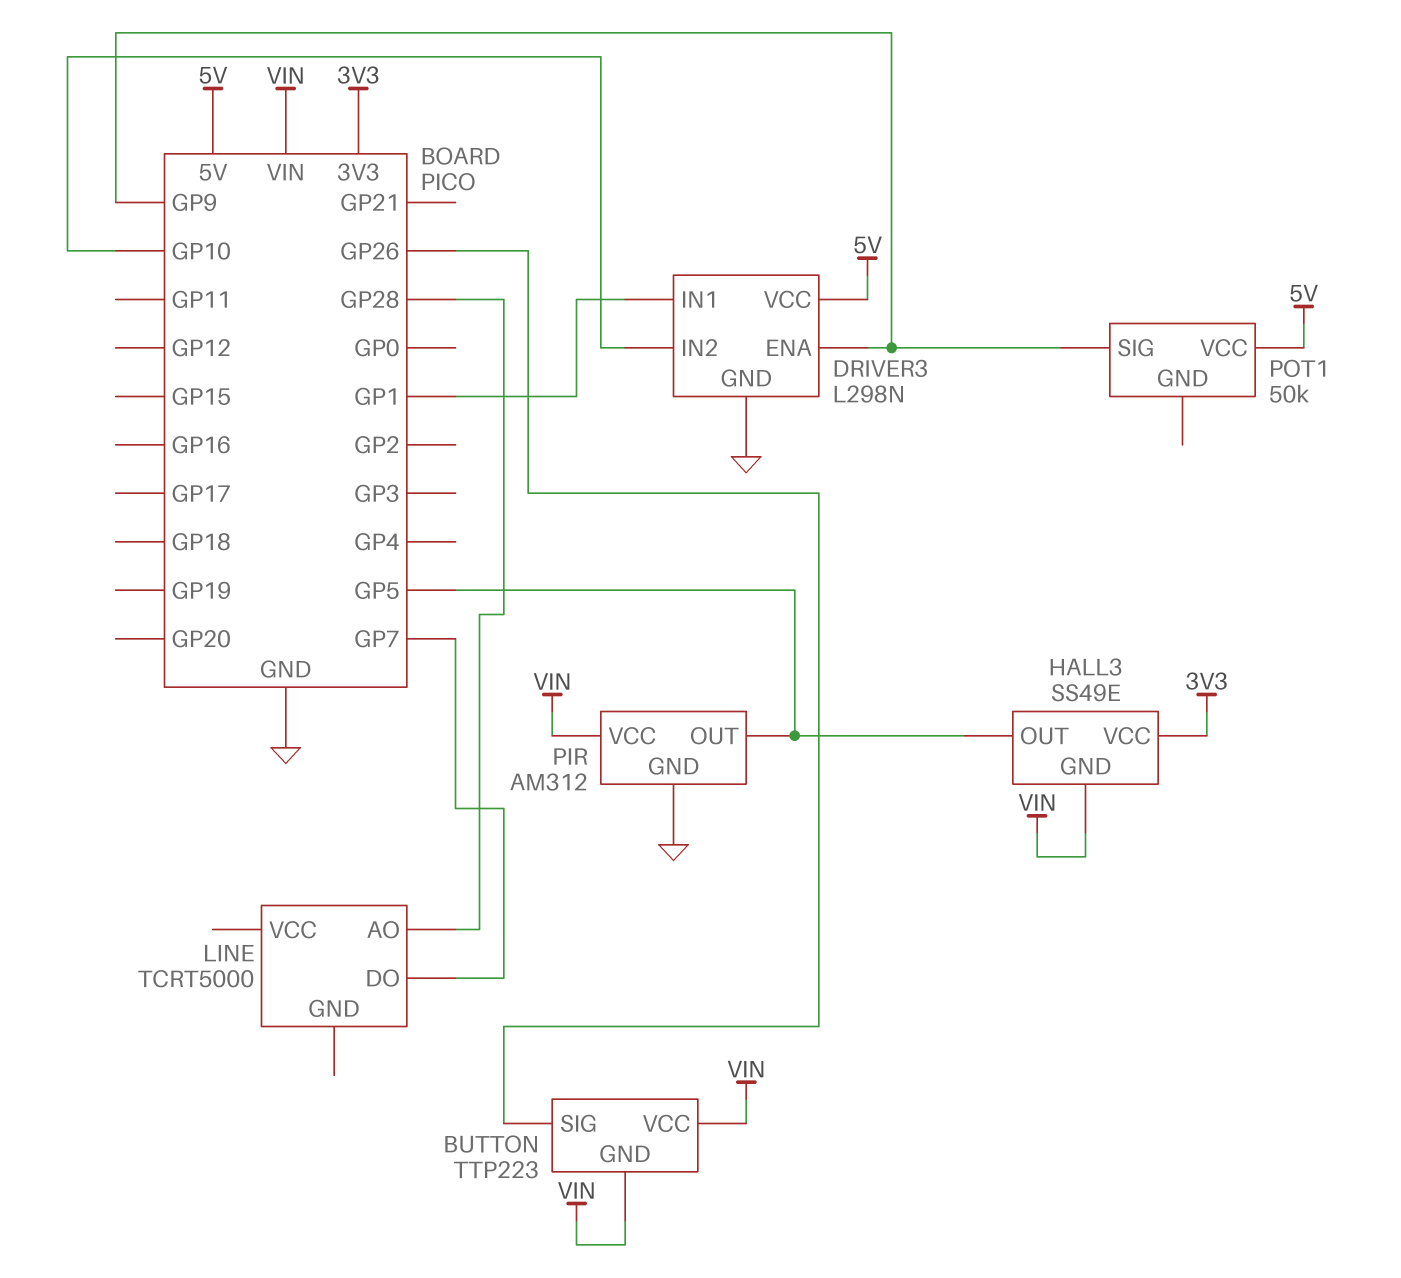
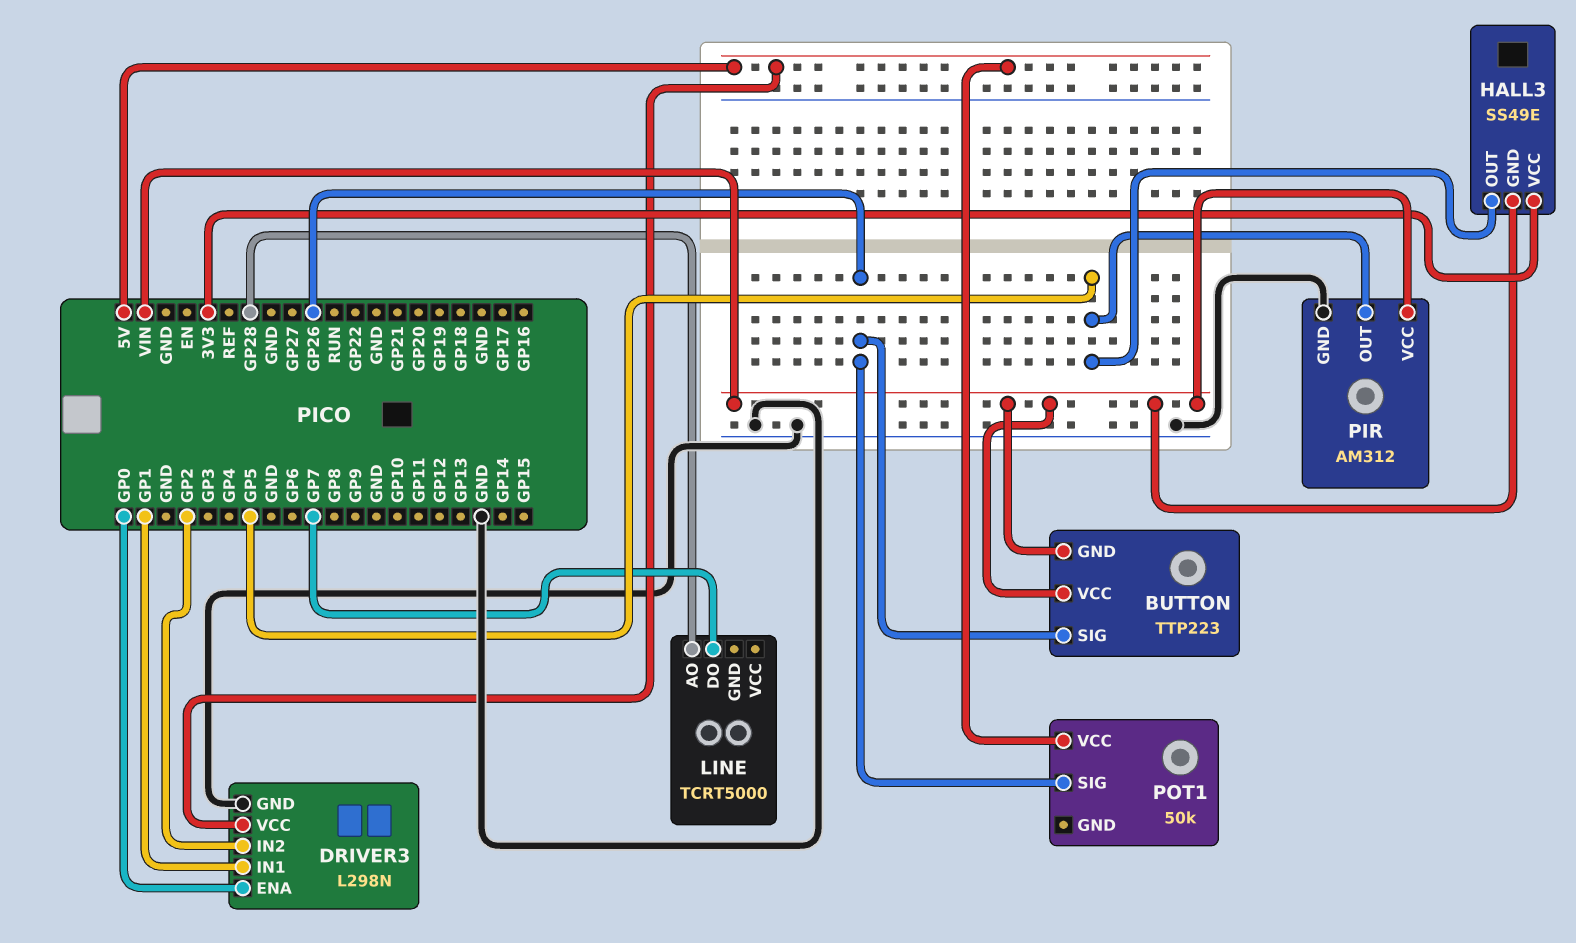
DRIVER3 pin ENA: GP9 -> GP0
DRIVER3 pin IN2: GP10 -> GP2
POT1 pin SIG: GP9 -> GP26

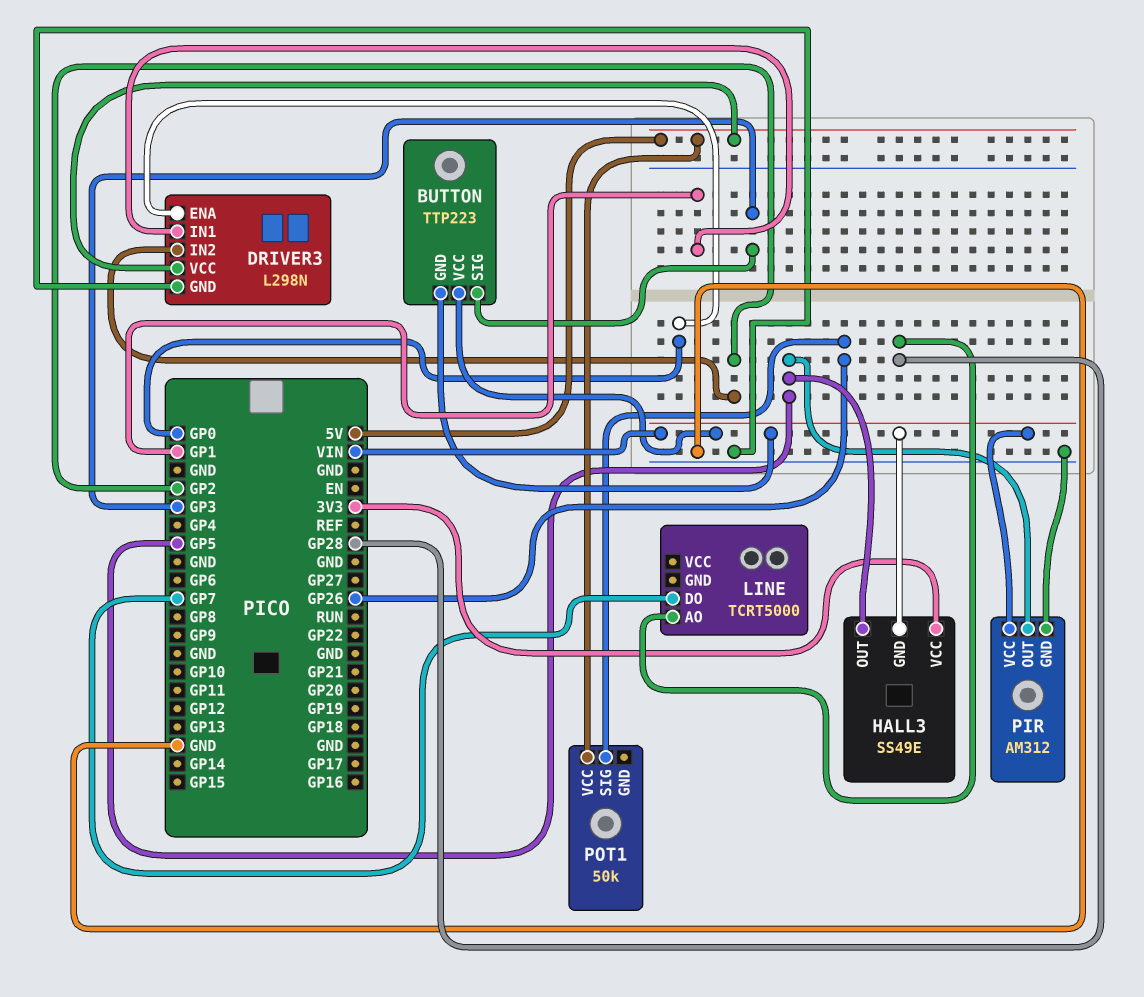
BUTTON pin SIG: GP26 -> GP3

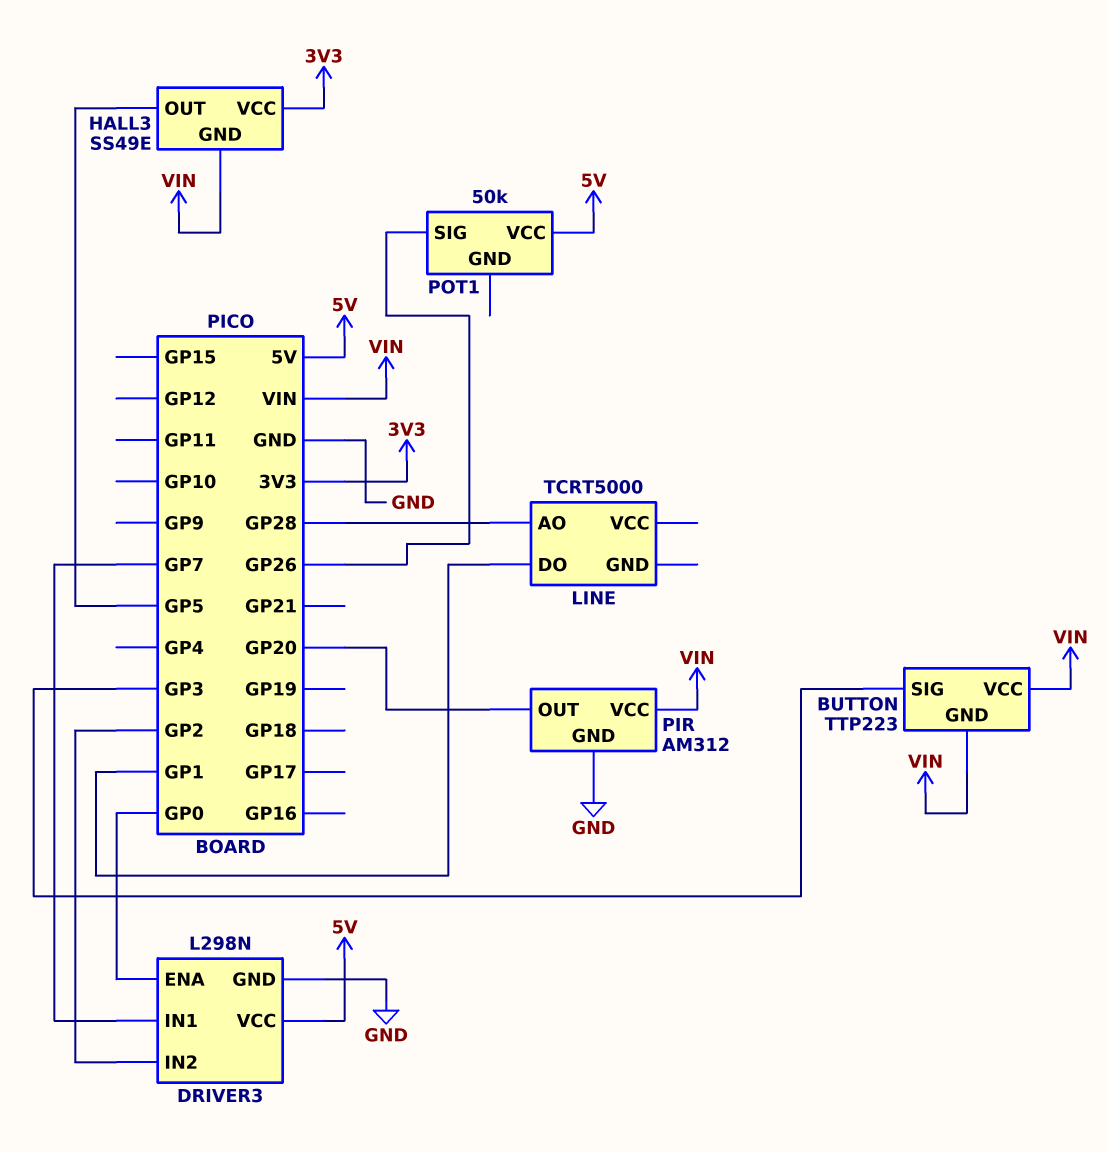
DRIVER3 pin IN1: GP1 -> GP7
LINE pin DO: GP7 -> GP1
PIR pin OUT: GP5 -> GP20

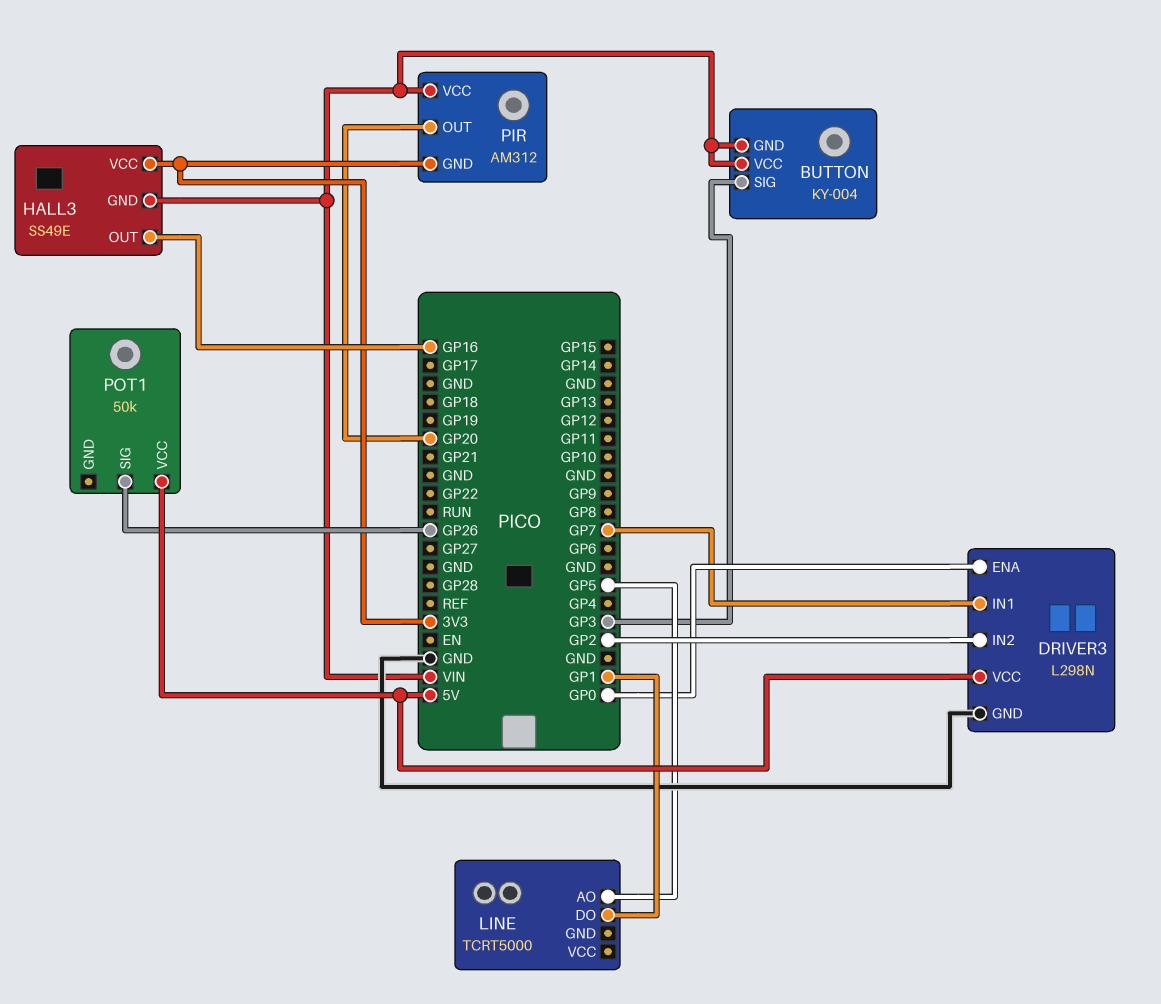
BUTTON: TTP223 -> KY-004
HALL3 pin OUT: GP5 -> GP16
LINE pin AO: GP28 -> GP5
PIR pin GND: GND -> 3V3

